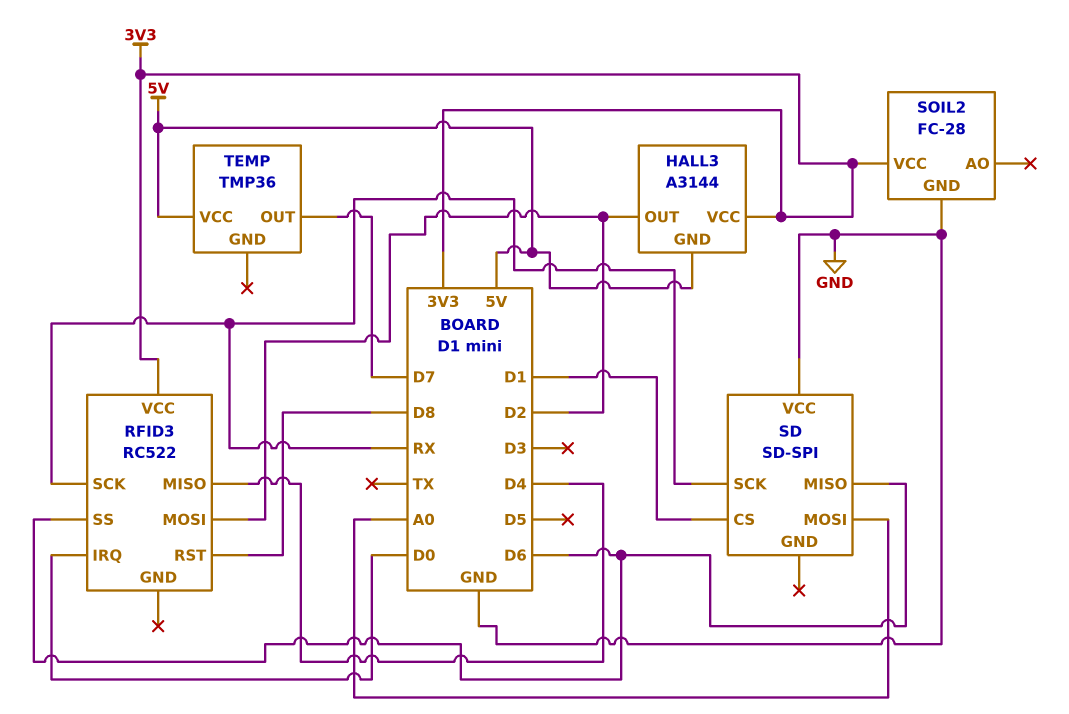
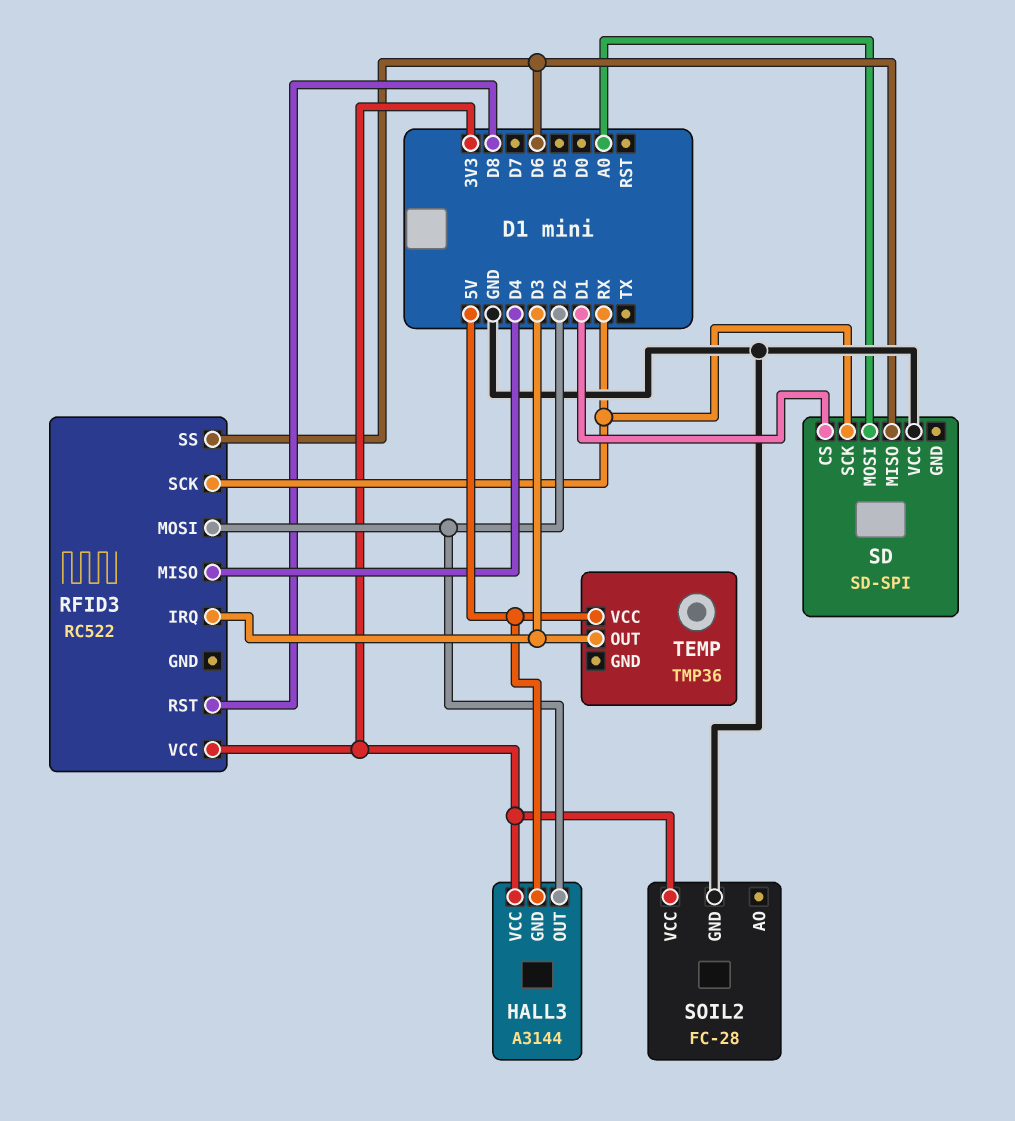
RFID3 pin IRQ: D0 -> D3
TEMP pin OUT: D7 -> D3

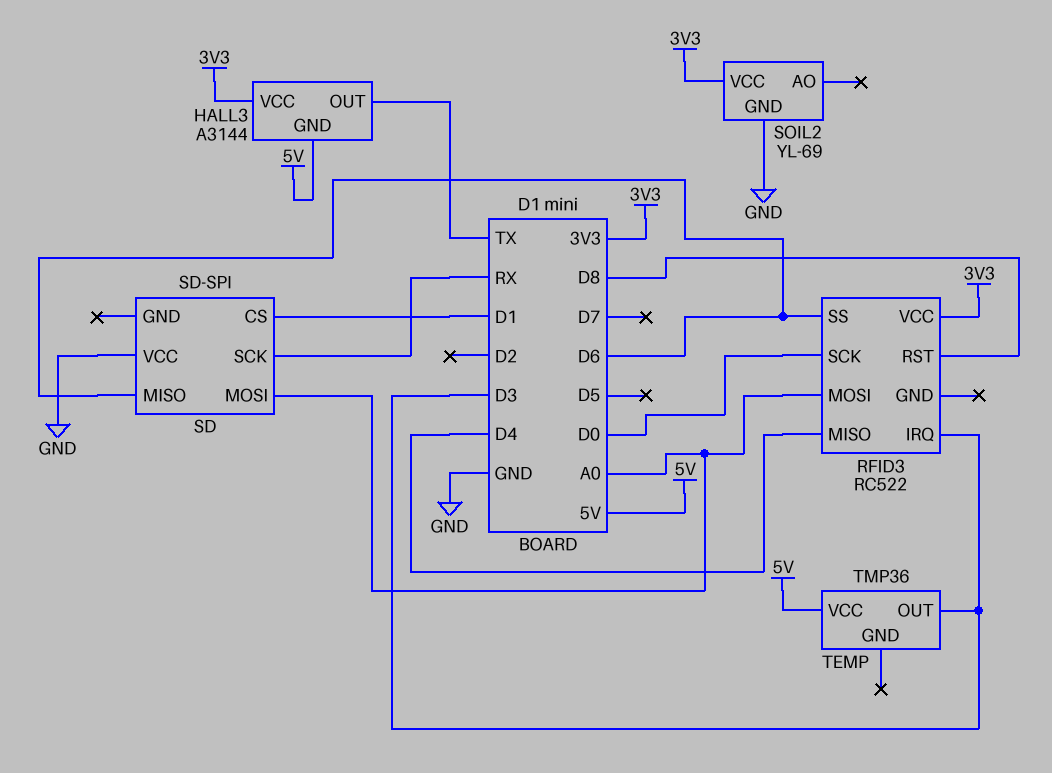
HALL3 pin OUT: D2 -> TX
RFID3 pin MOSI: D2 -> A0
RFID3 pin SCK: RX -> D0
SOIL2: FC-28 -> YL-69

